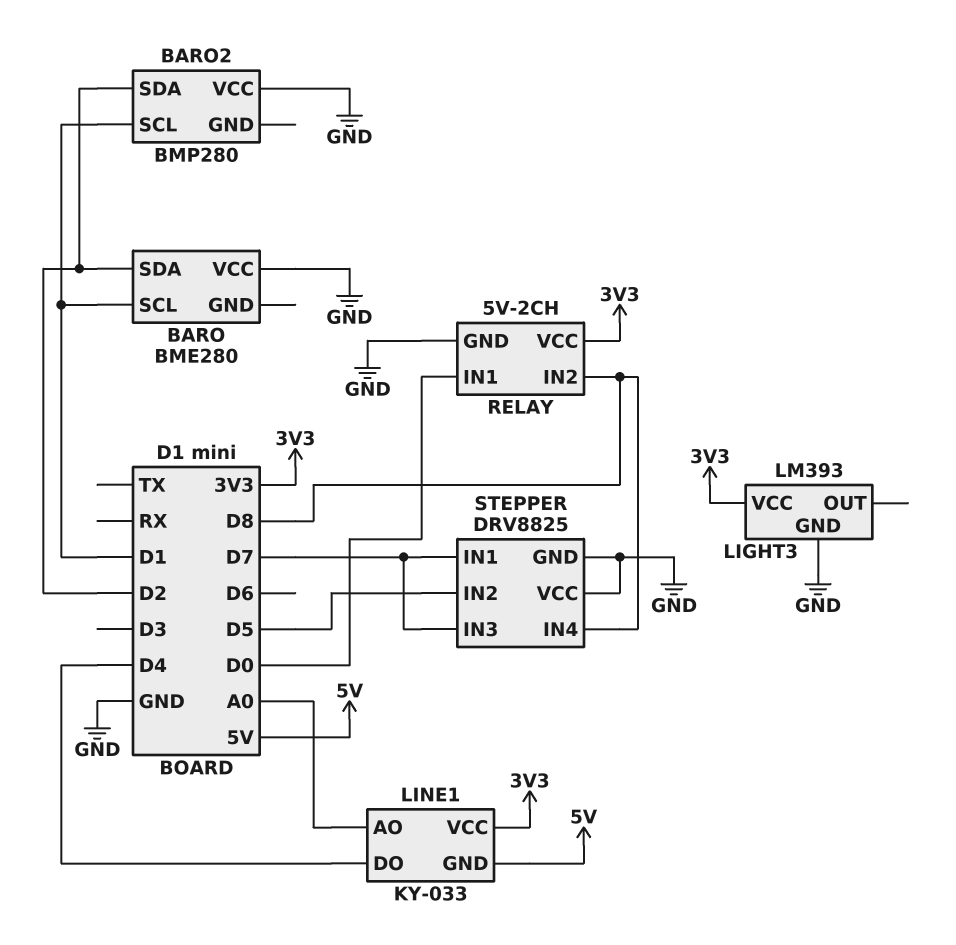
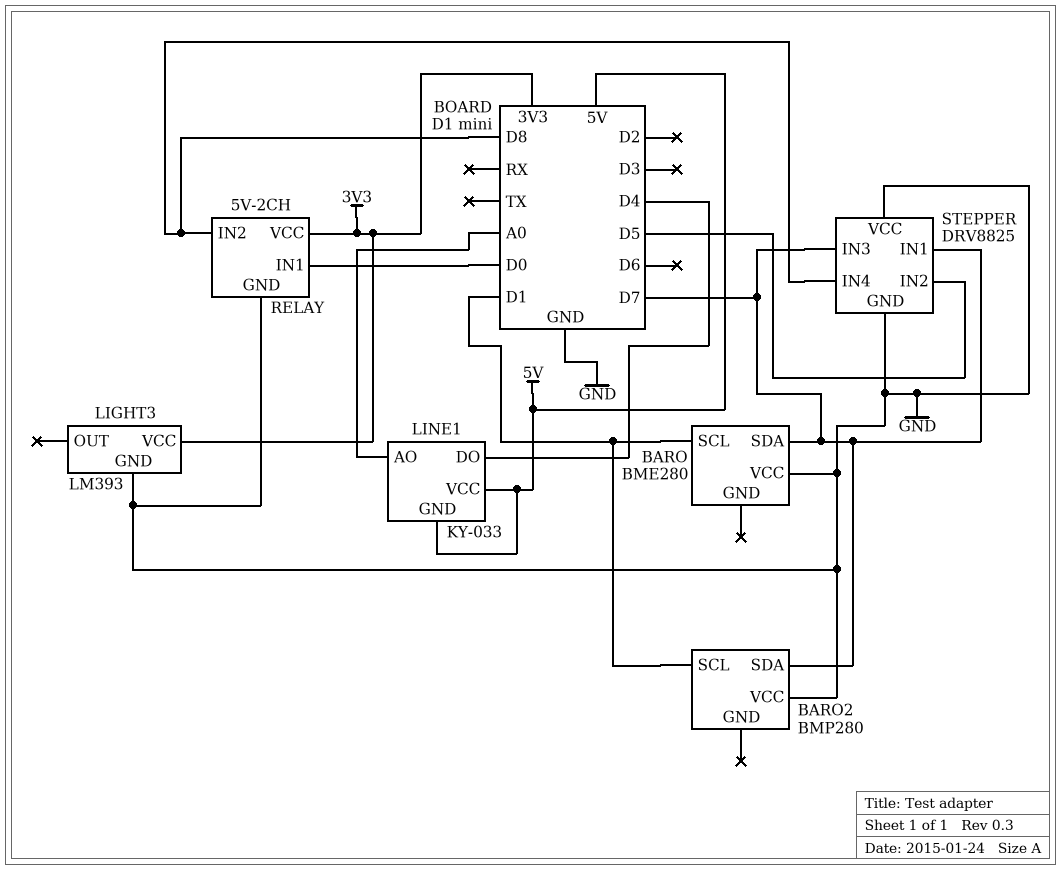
BARO pin SDA: D2 -> D7
BARO2 pin SDA: D2 -> D7
LINE1 pin VCC: 3V3 -> 5V

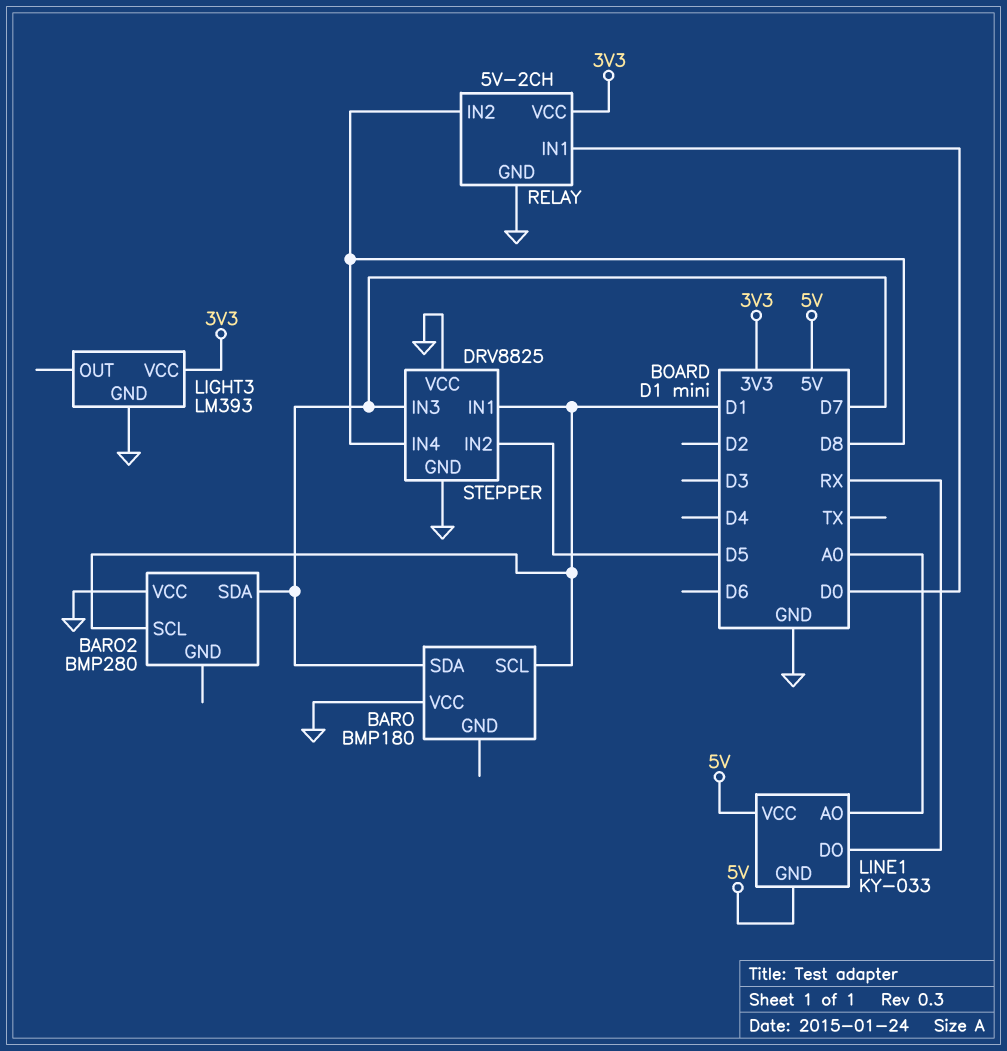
BARO: BME280 -> BMP180
LINE1 pin DO: D4 -> RX
STEPPER pin IN1: D7 -> D1

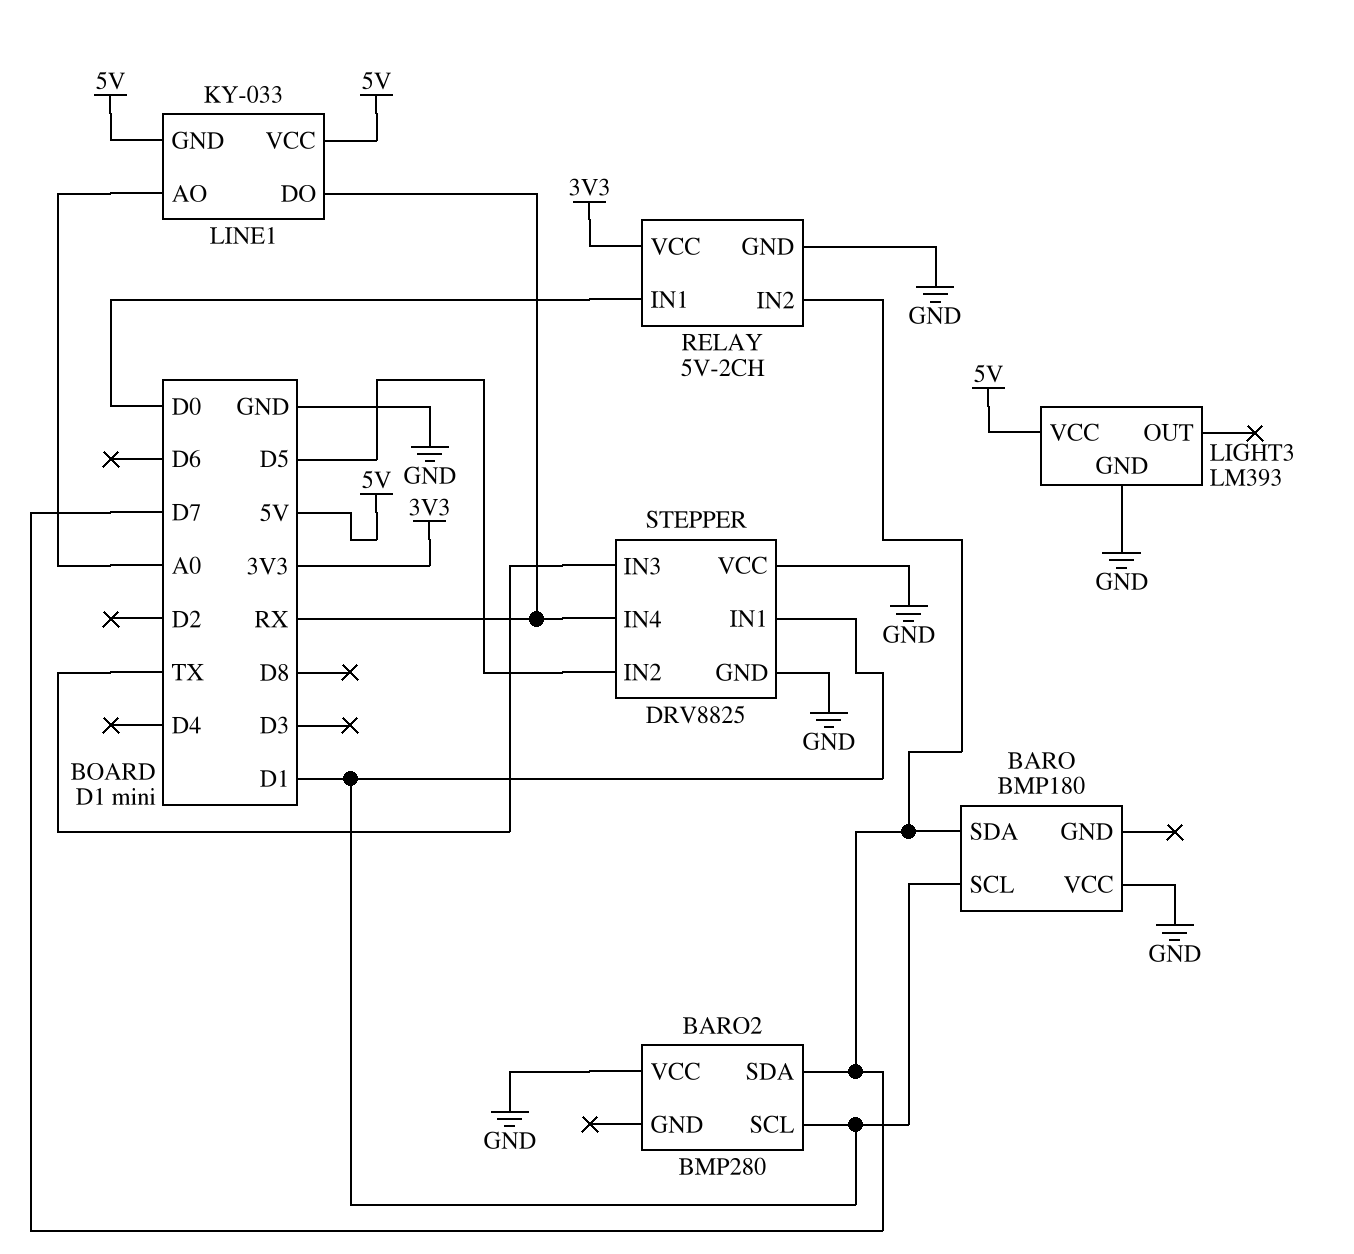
LIGHT3 pin VCC: 3V3 -> 5V
RELAY pin IN2: D8 -> D7
STEPPER pin IN3: D7 -> TX
STEPPER pin IN4: D8 -> RX

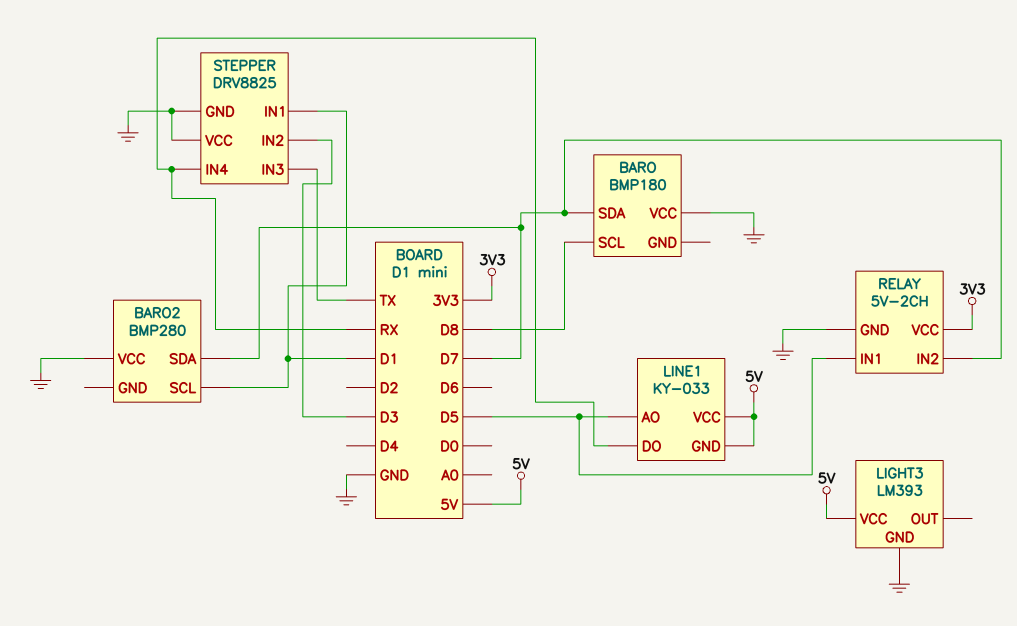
BARO pin SCL: D1 -> D8
LINE1 pin AO: A0 -> D5
RELAY pin IN1: D0 -> D5
STEPPER pin IN2: D5 -> D3

